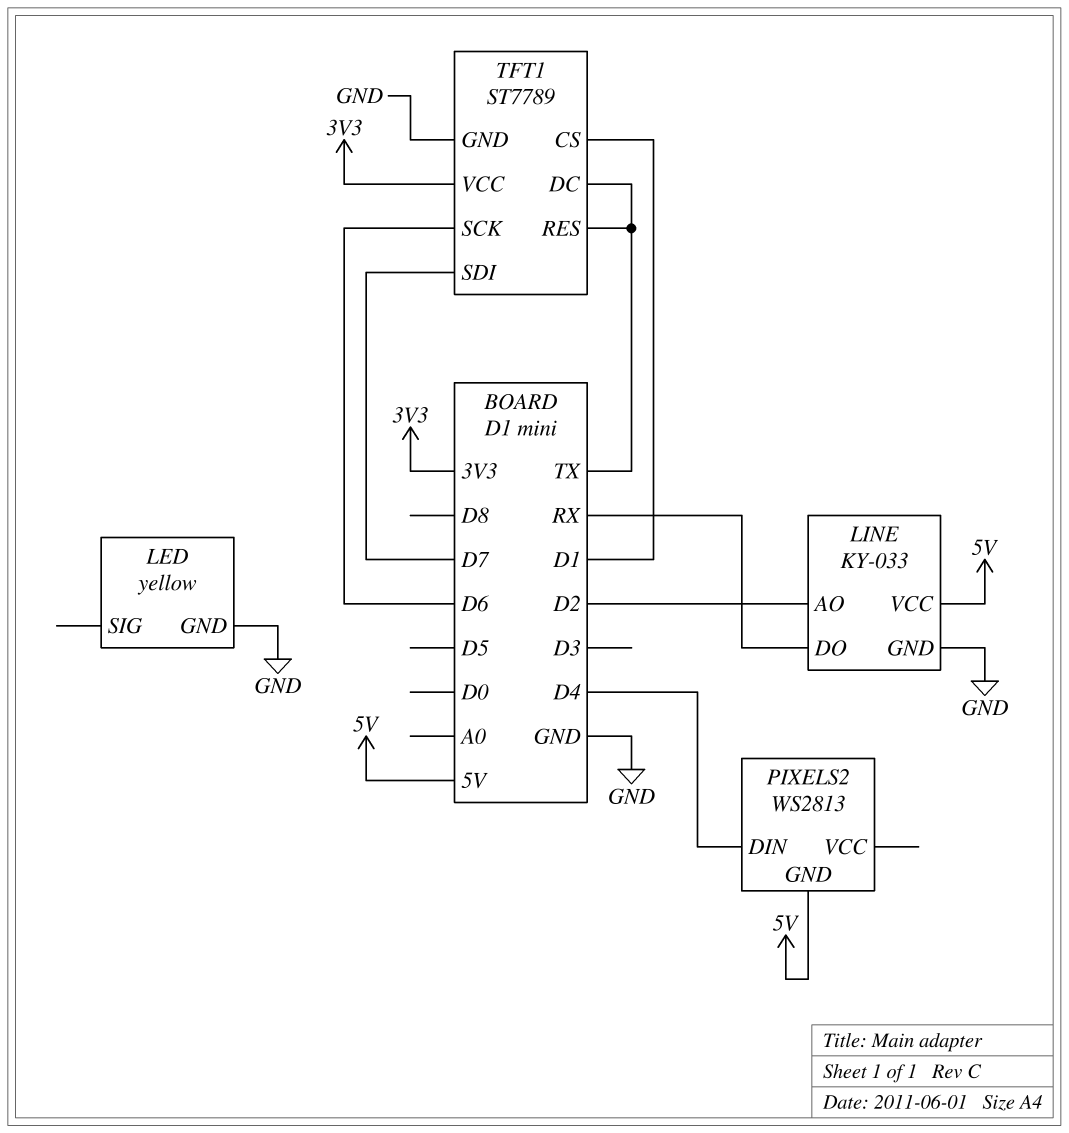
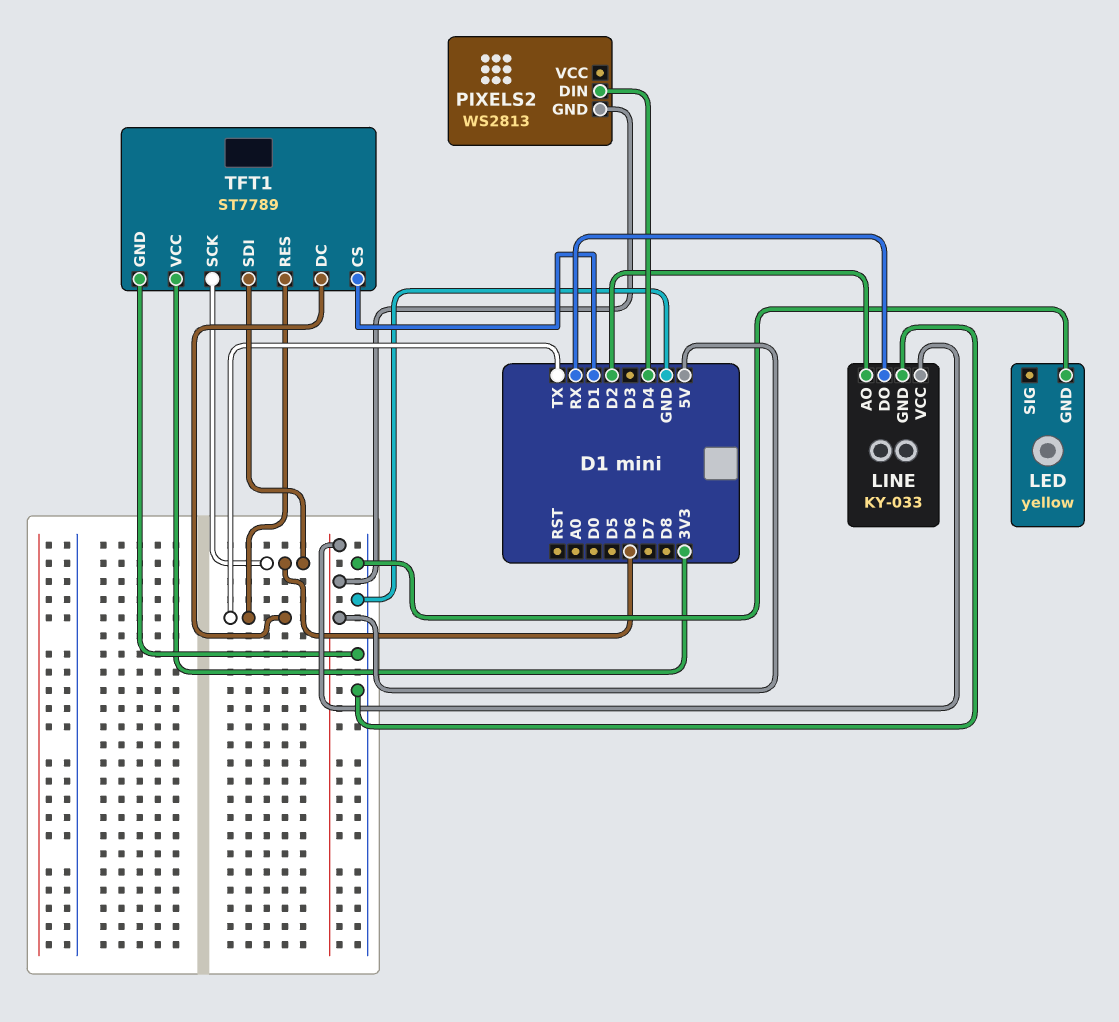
TFT1 pin SDI: D7 -> D6

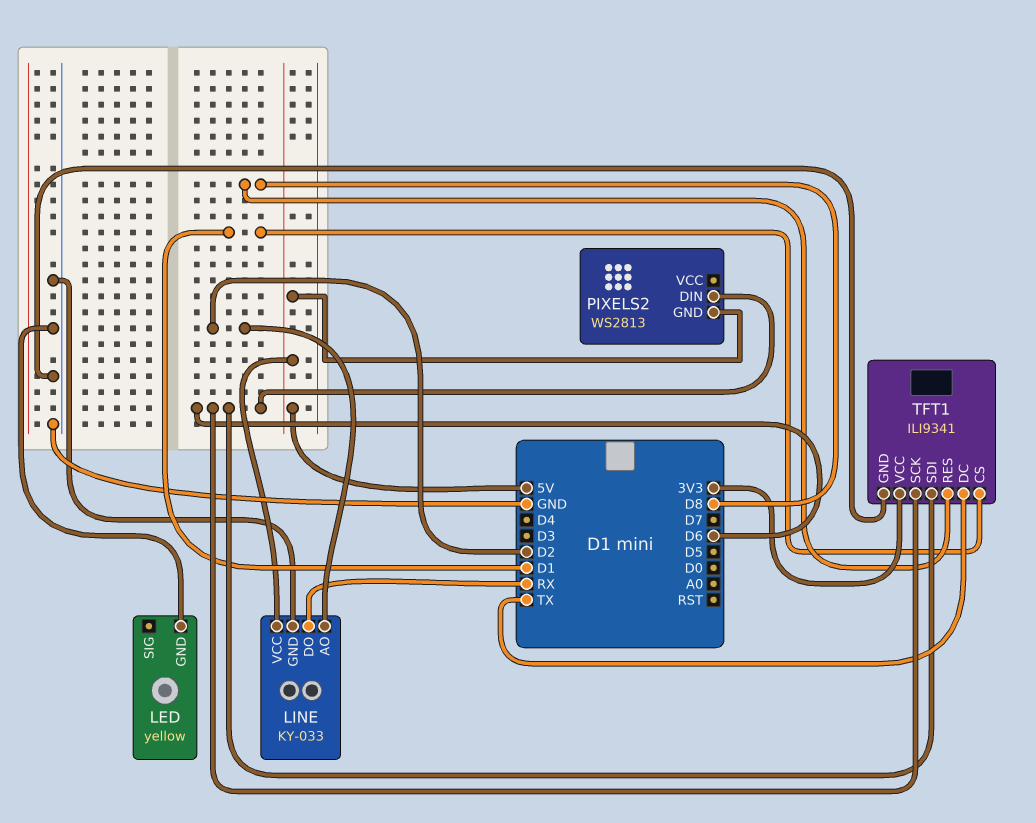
PIXELS2 pin DIN: D4 -> D6
TFT1: ST7789 -> ILI9341
TFT1 pin RES: TX -> D8

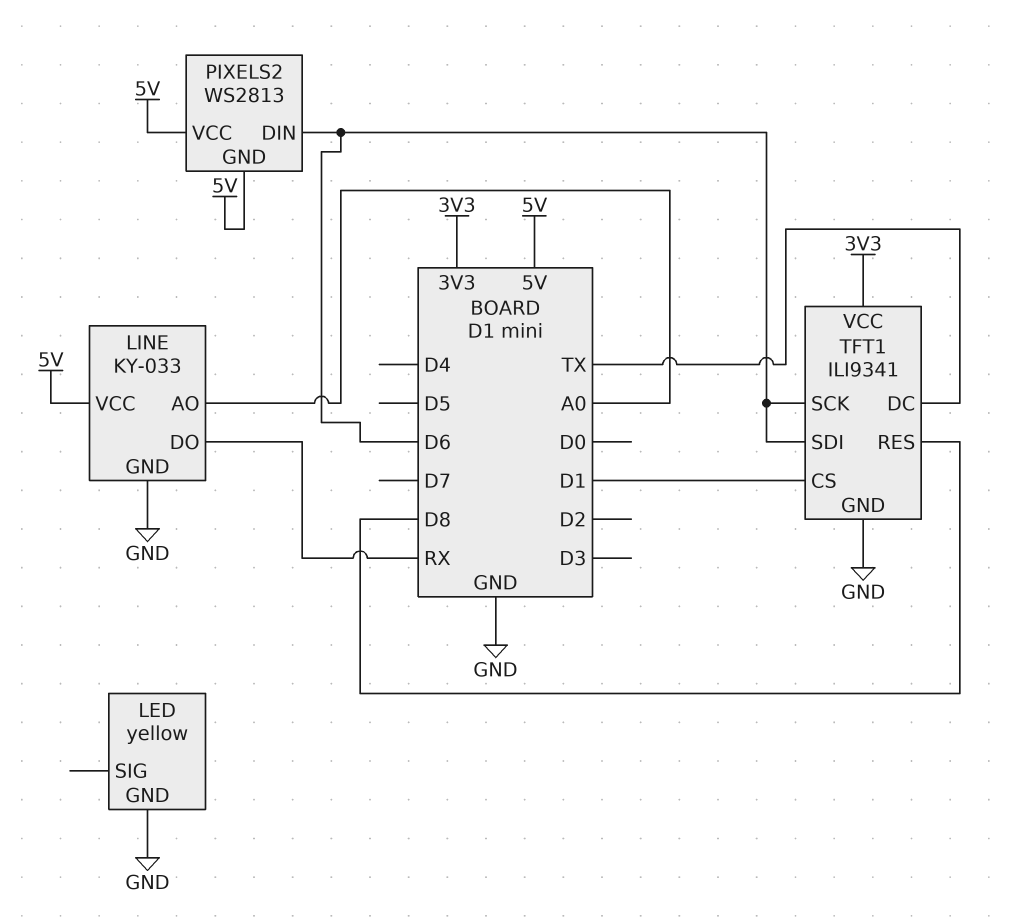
LINE pin AO: D2 -> A0
PIXELS2 pin VCC: none -> 5V

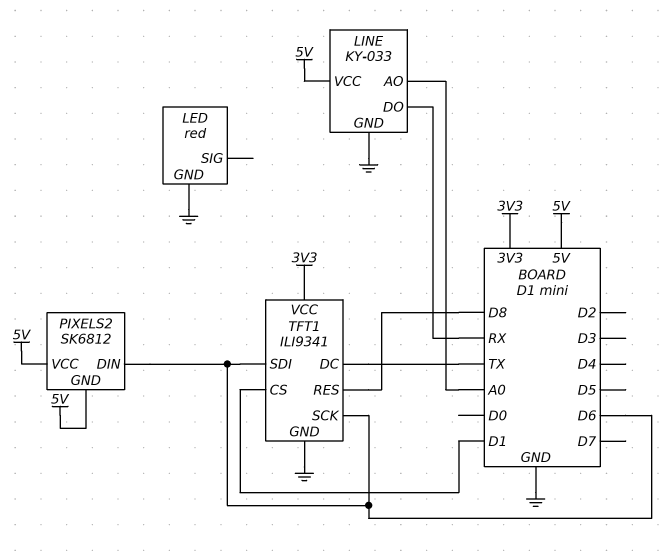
LED: yellow -> red
PIXELS2: WS2813 -> SK6812

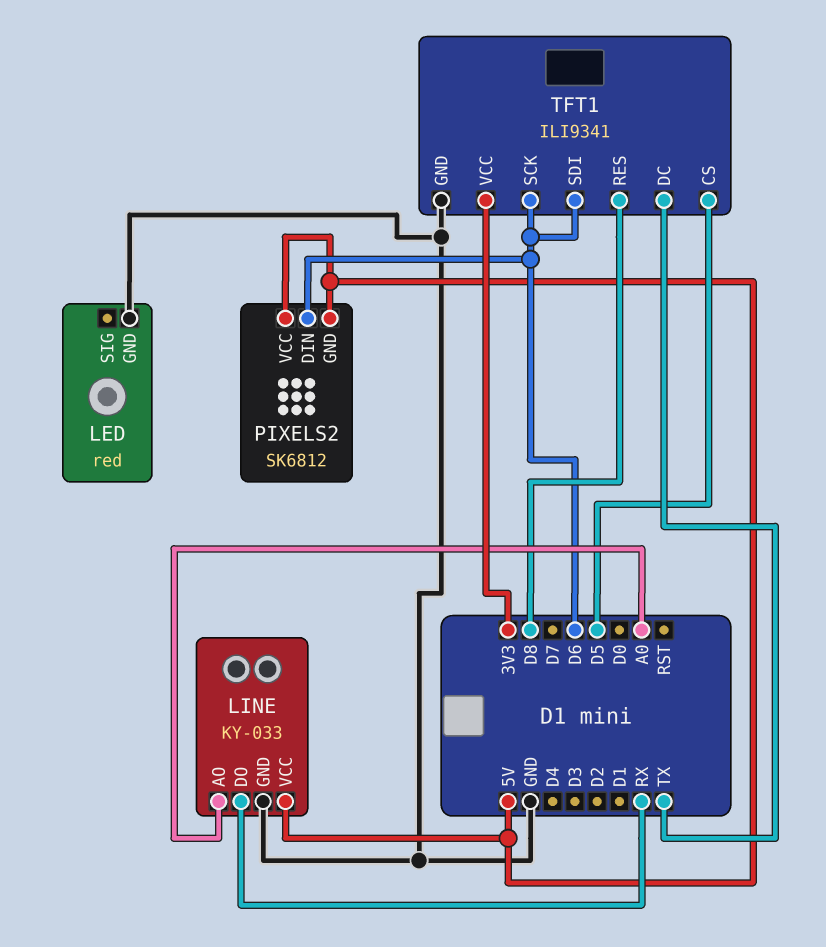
TFT1 pin CS: D1 -> D5

